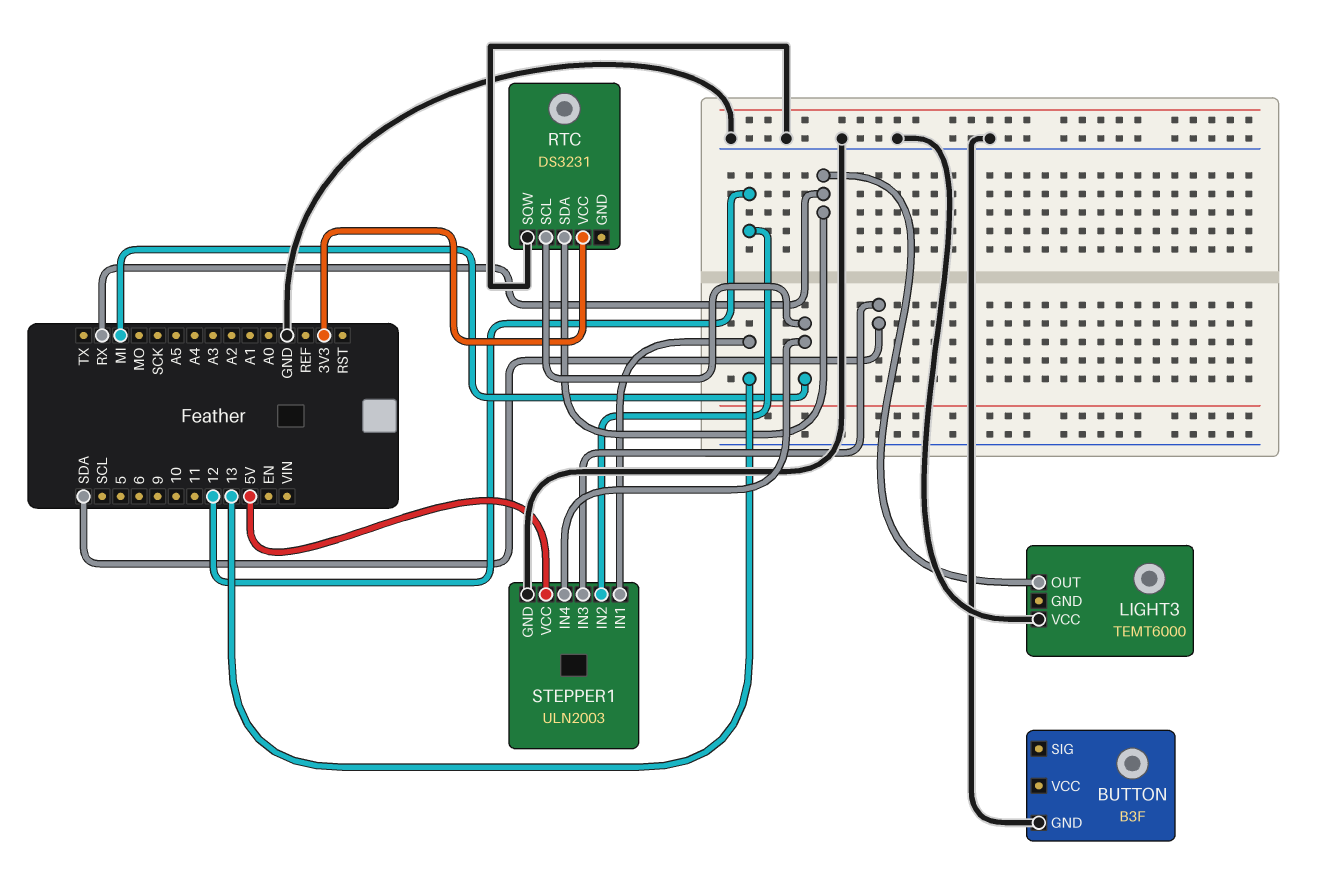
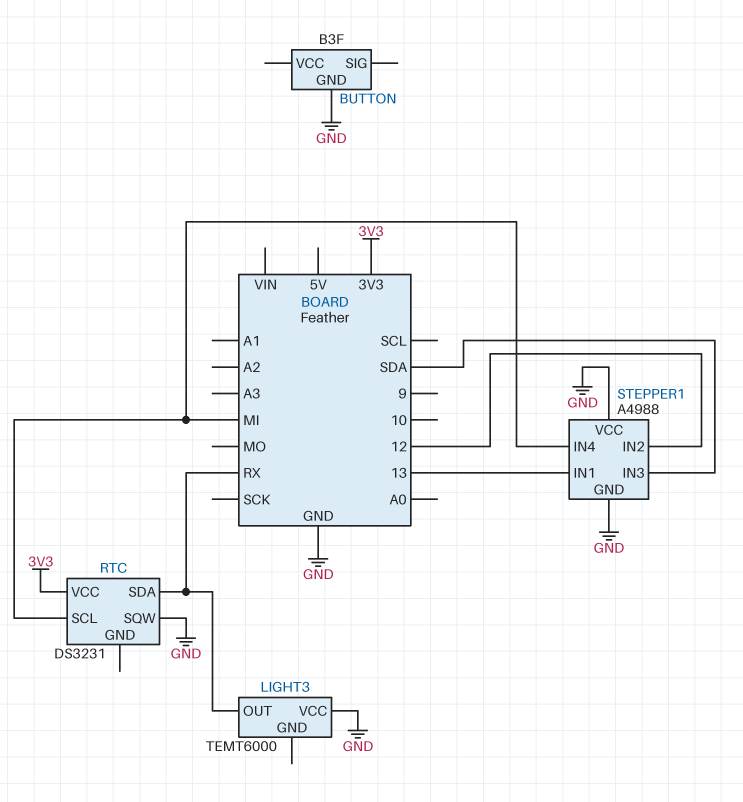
STEPPER1: ULN2003 -> A4988
STEPPER1 pin VCC: 5V -> GND

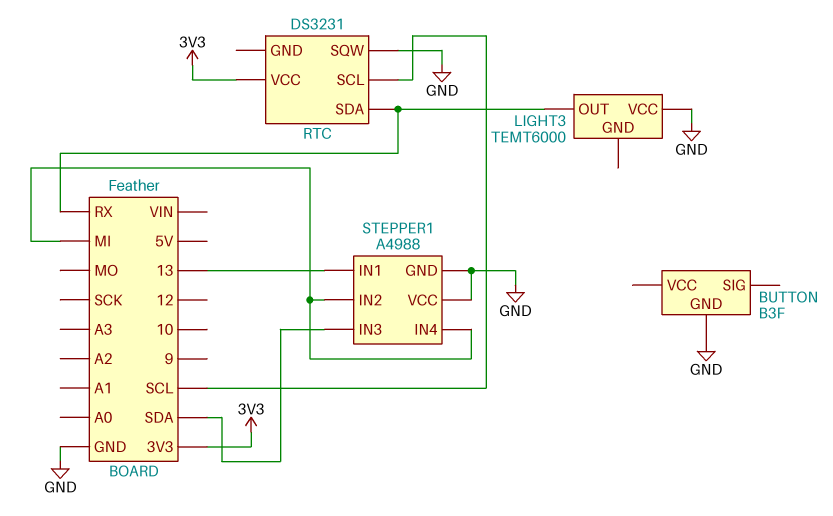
RTC pin SCL: MI -> SCL
STEPPER1 pin IN2: 12 -> MI

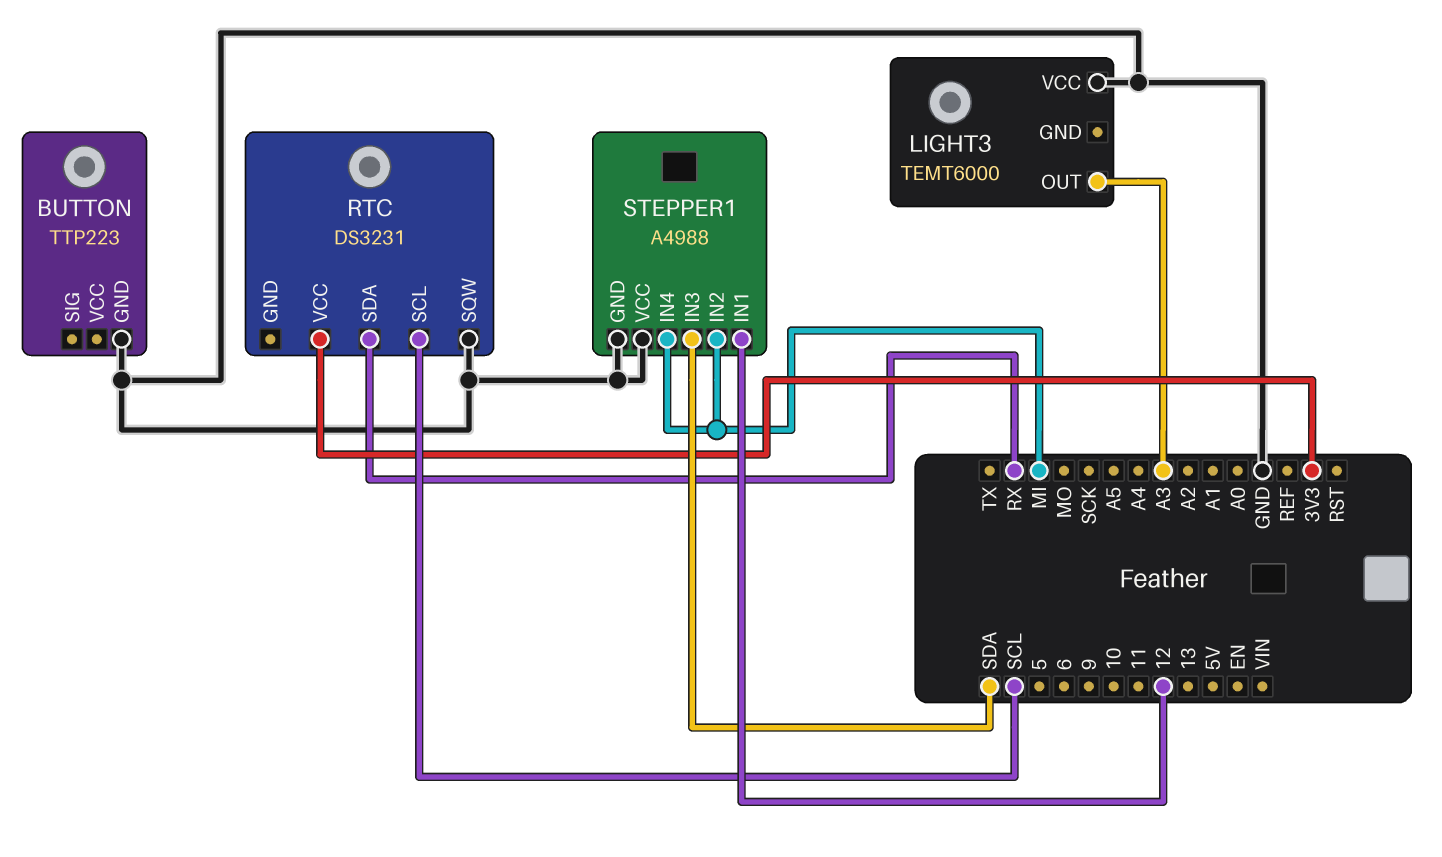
BUTTON: B3F -> TTP223
LIGHT3 pin OUT: RX -> A3
STEPPER1 pin IN1: 13 -> 12

